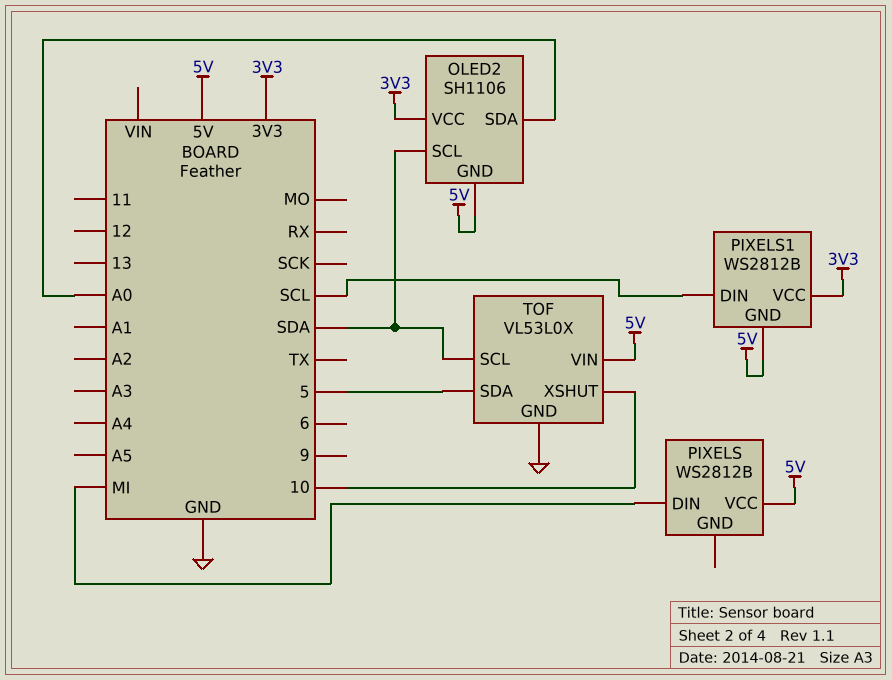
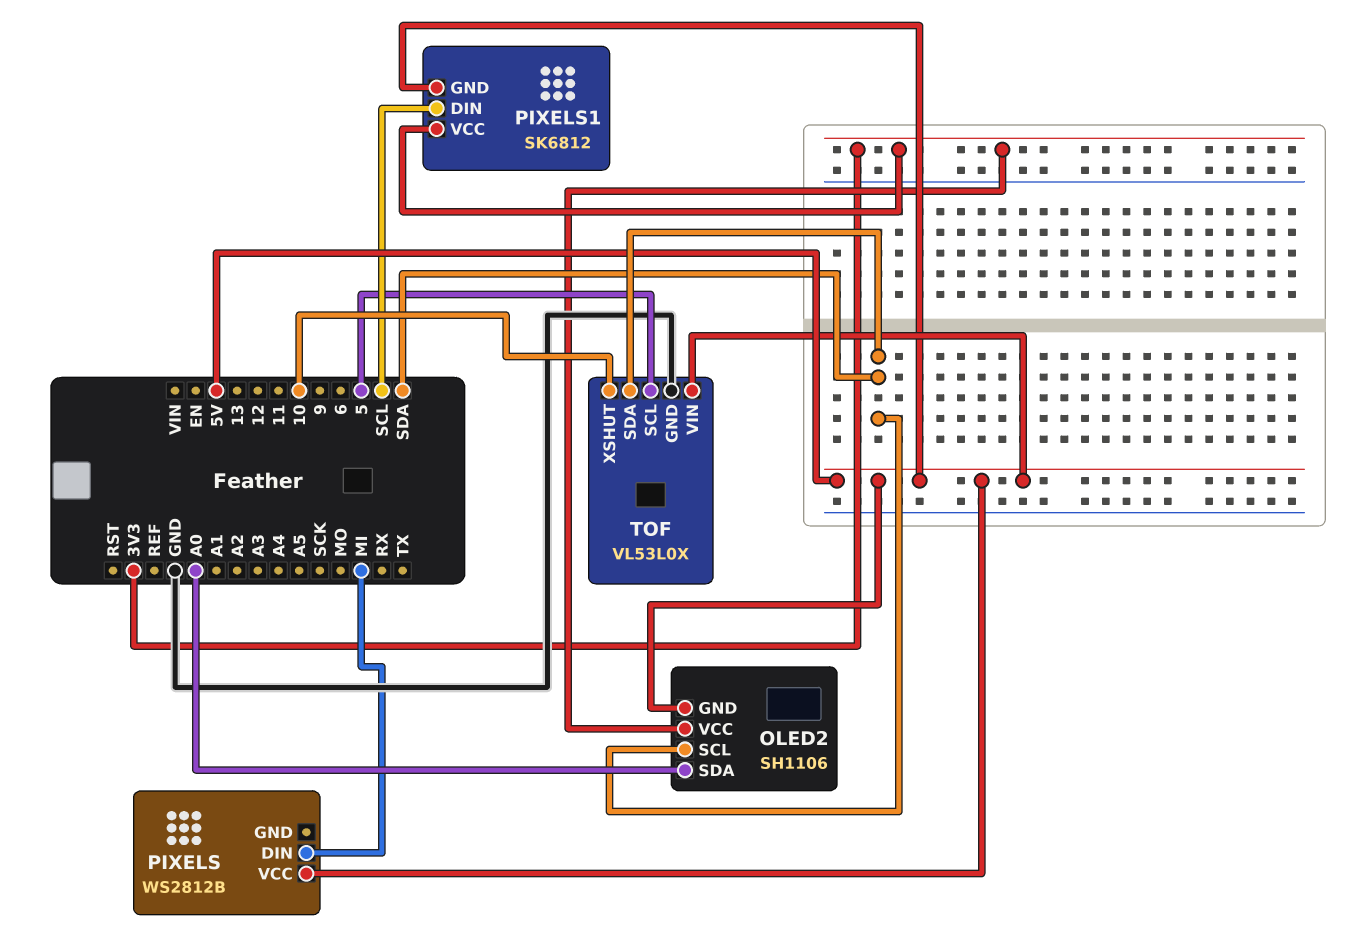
PIXELS1: WS2812B -> SK6812
TOF pin SCL: SDA -> 5
TOF pin SDA: 5 -> SDA

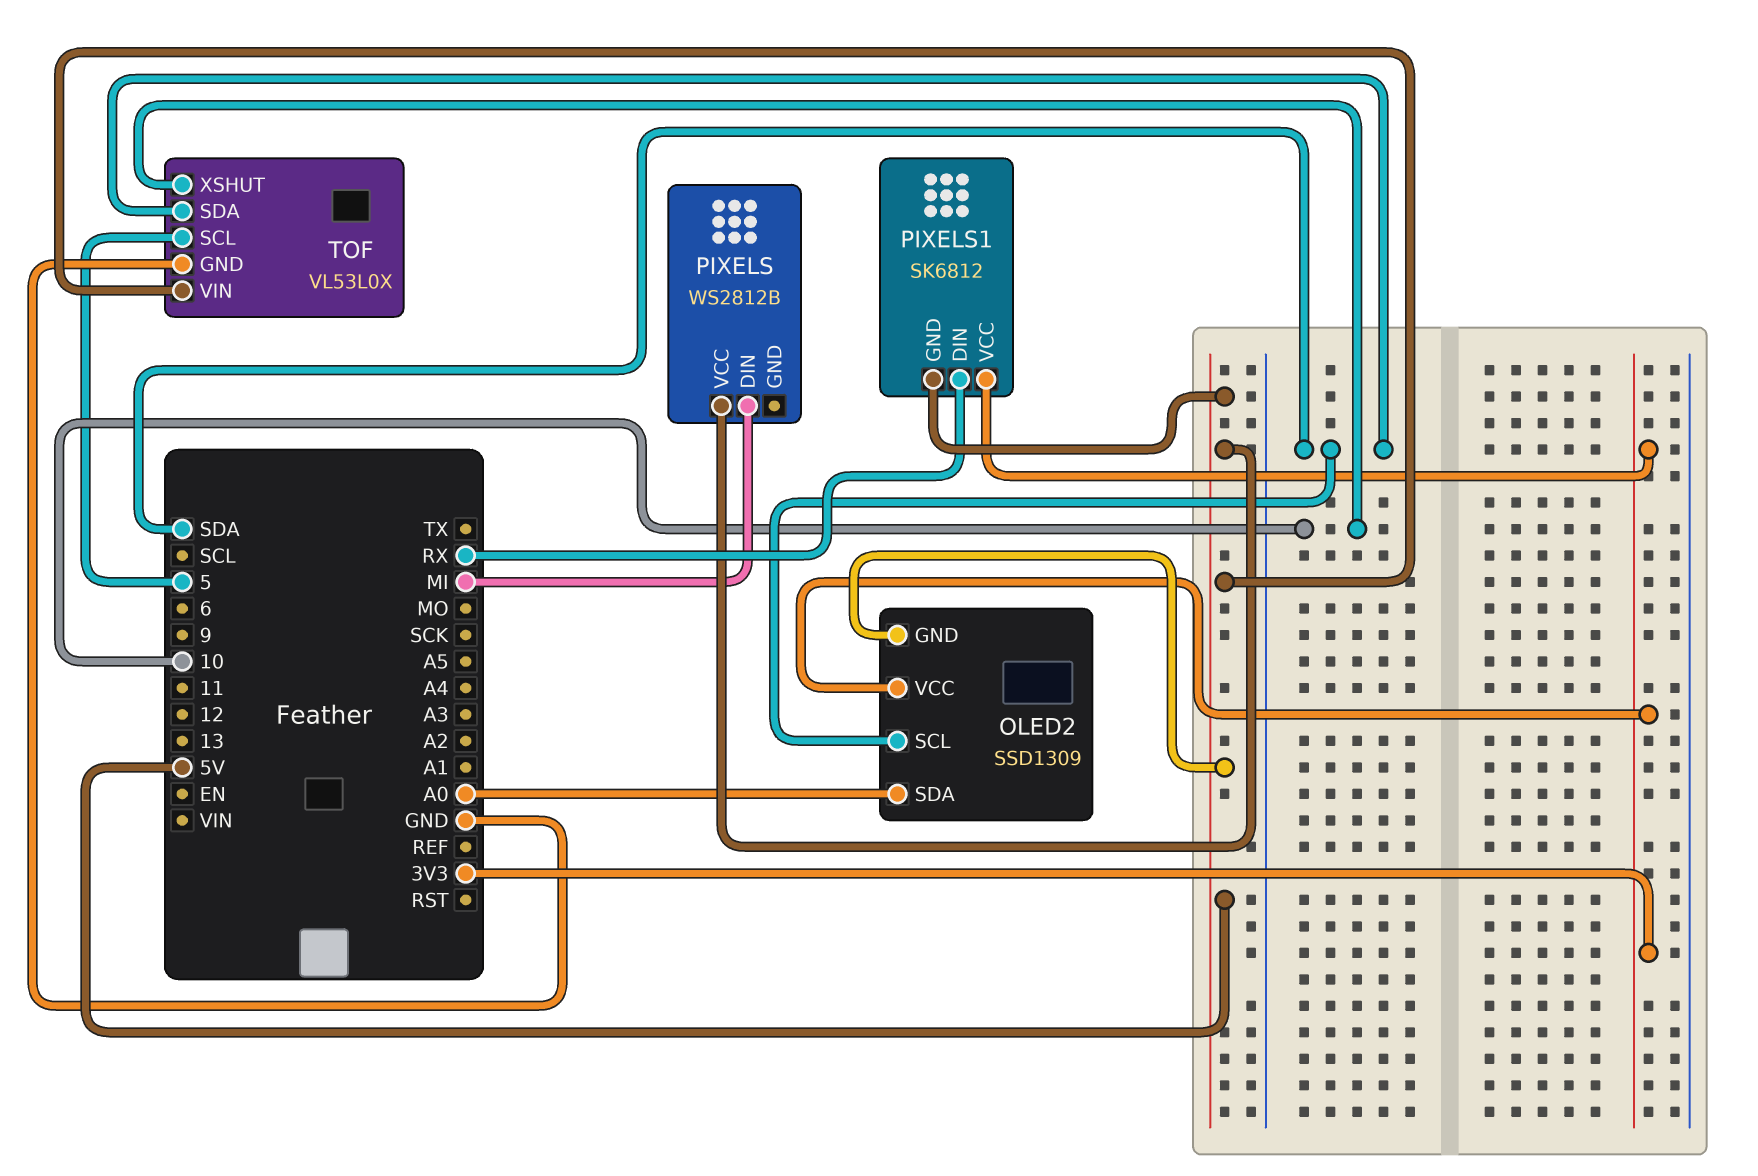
OLED2: SH1106 -> SSD1309
PIXELS1 pin DIN: SCL -> RX

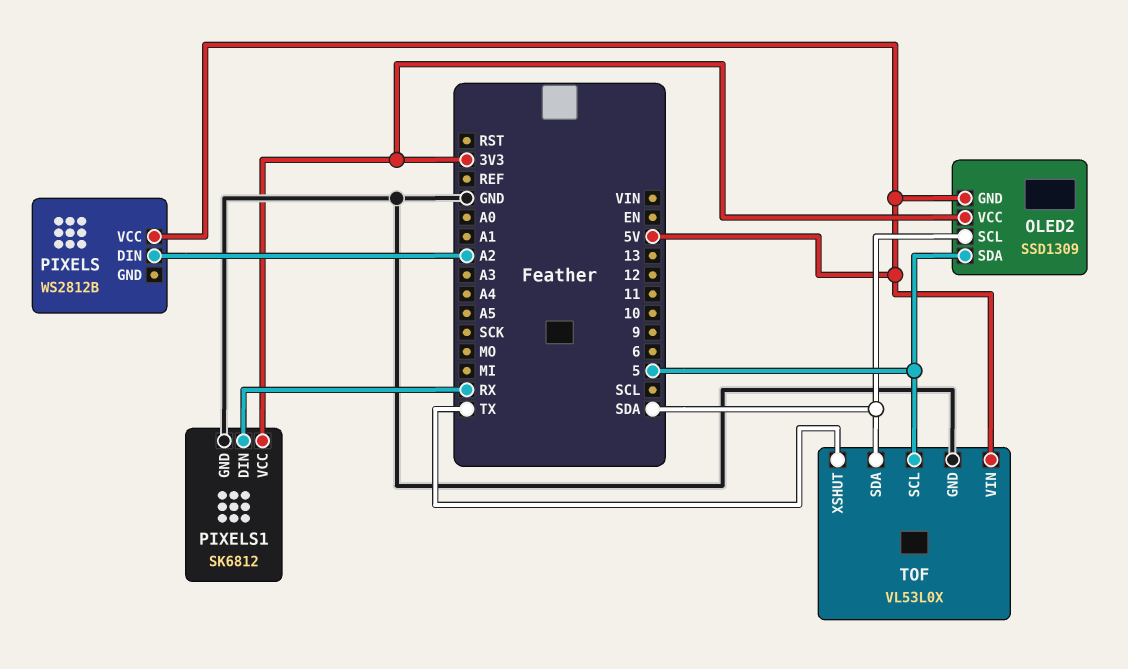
OLED2 pin SDA: A0 -> 5
PIXELS pin DIN: MI -> A2
PIXELS1 pin GND: 5V -> GND
TOF pin XSHUT: 10 -> TX

